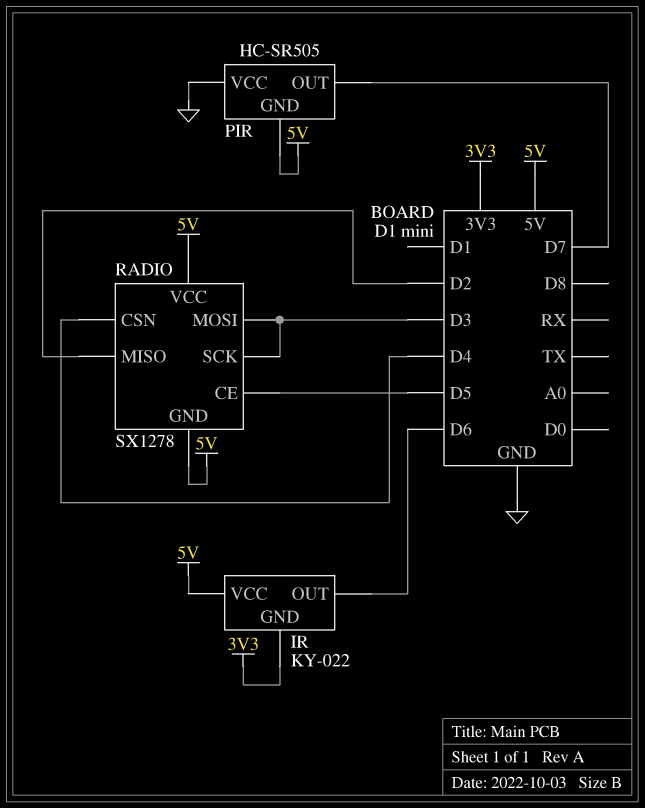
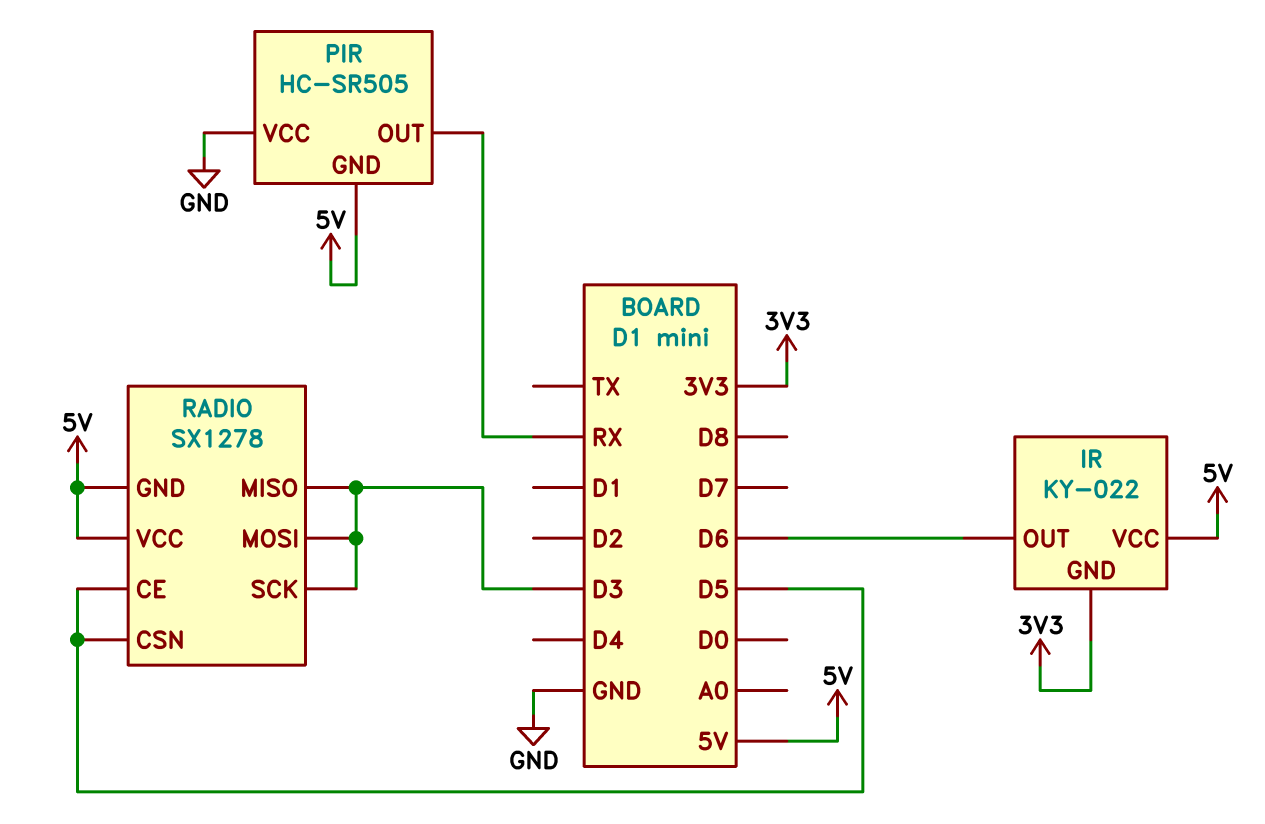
PIR pin OUT: D7 -> RX
RADIO pin CSN: D4 -> D5
RADIO pin MISO: D2 -> D3

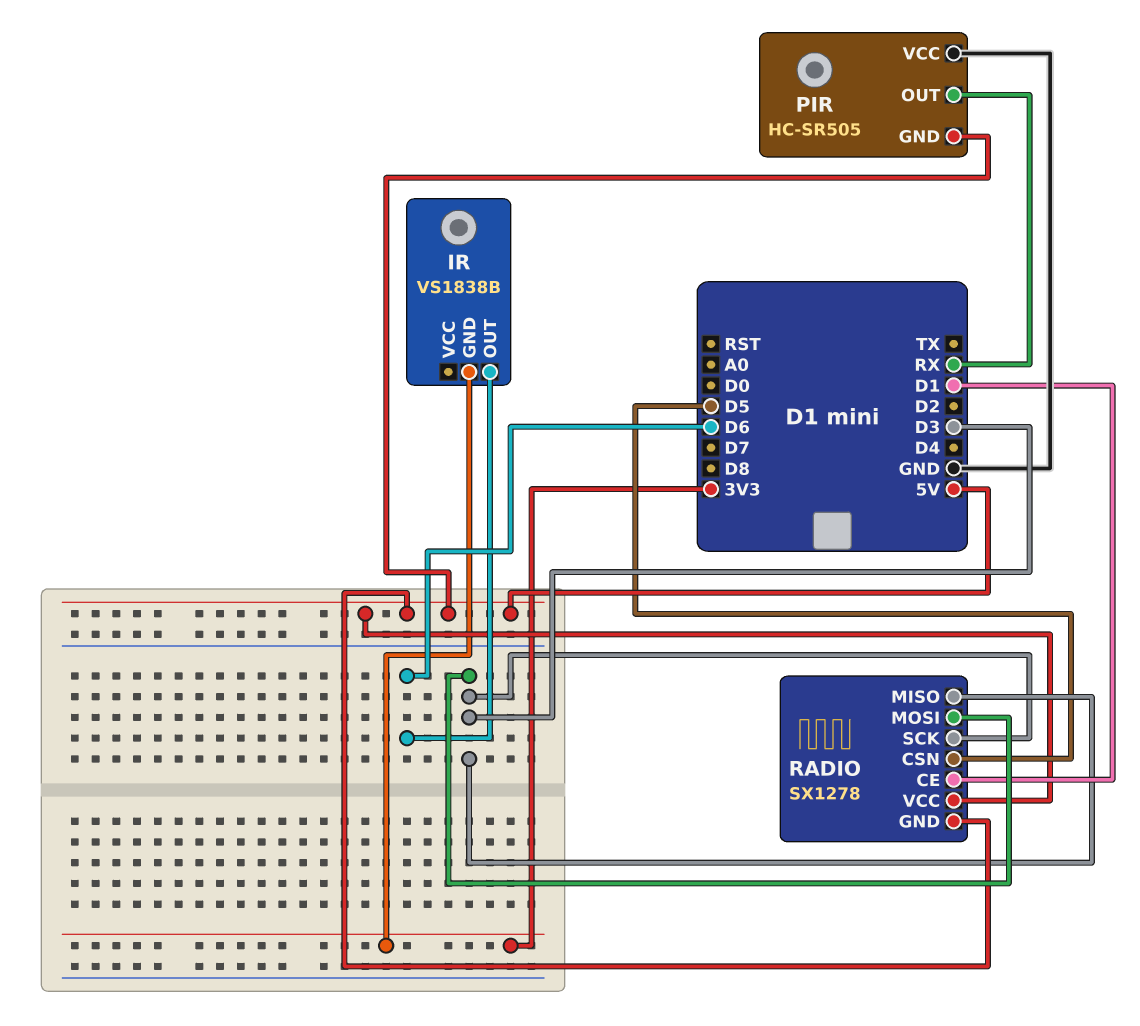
IR: KY-022 -> VS1838B
IR pin VCC: 5V -> none
RADIO pin CE: D5 -> D1

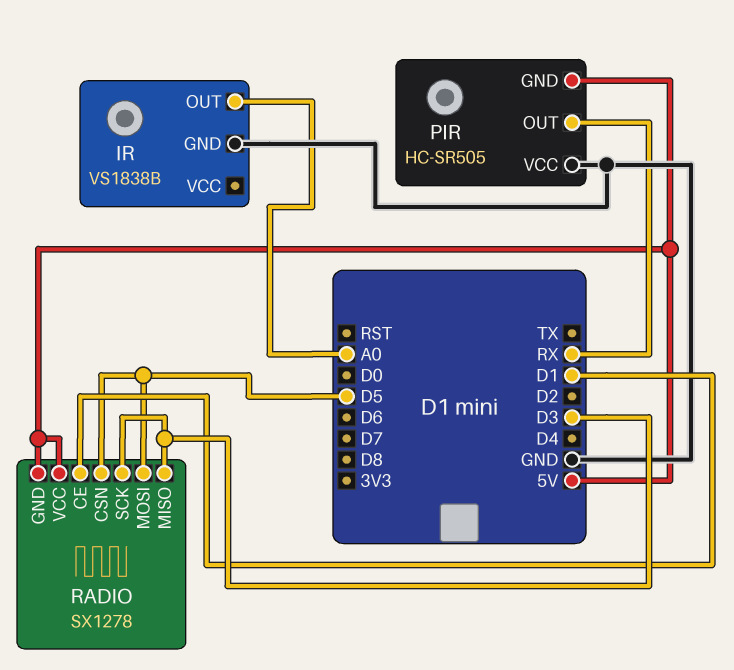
IR pin GND: 3V3 -> GND
IR pin OUT: D6 -> A0
RADIO pin MOSI: D3 -> D5

